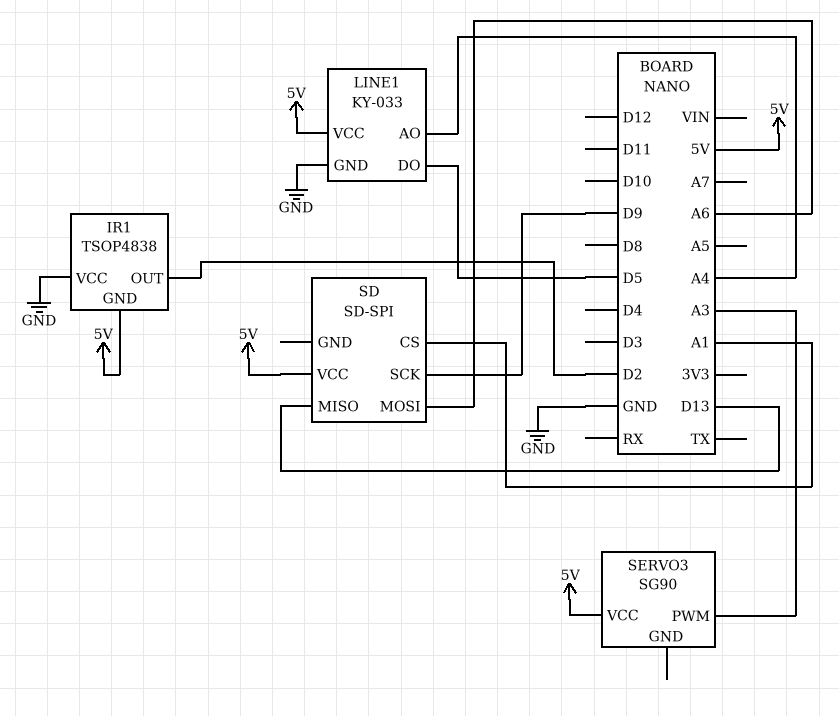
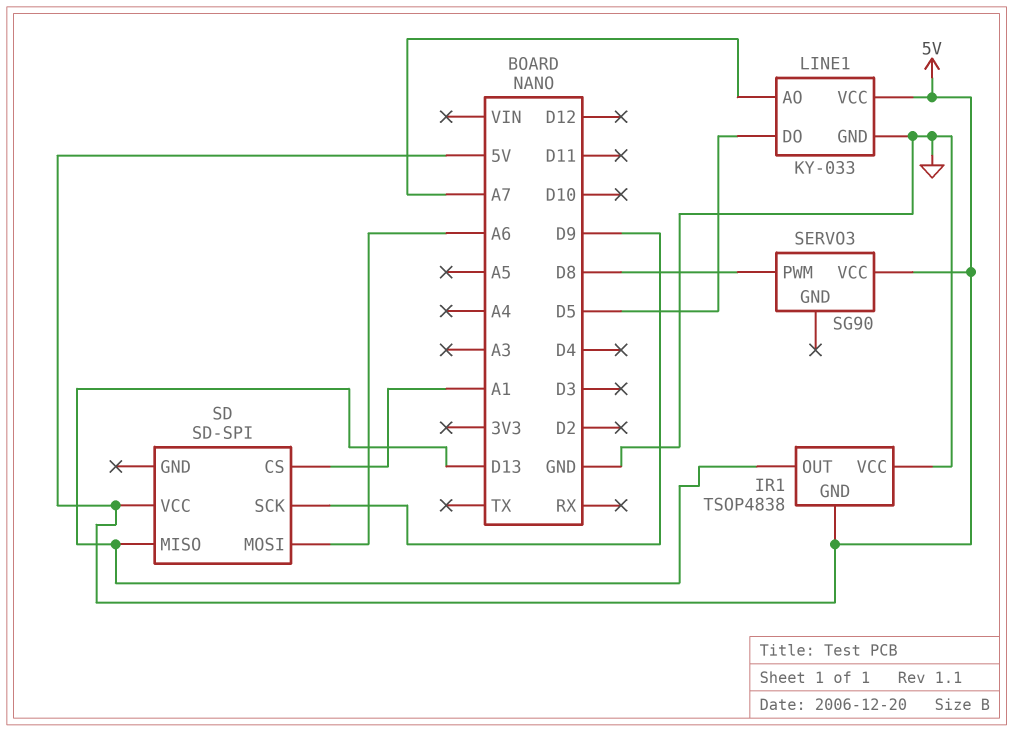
IR1 pin OUT: D2 -> D13
LINE1 pin AO: A4 -> A7
SERVO3 pin PWM: A3 -> D8

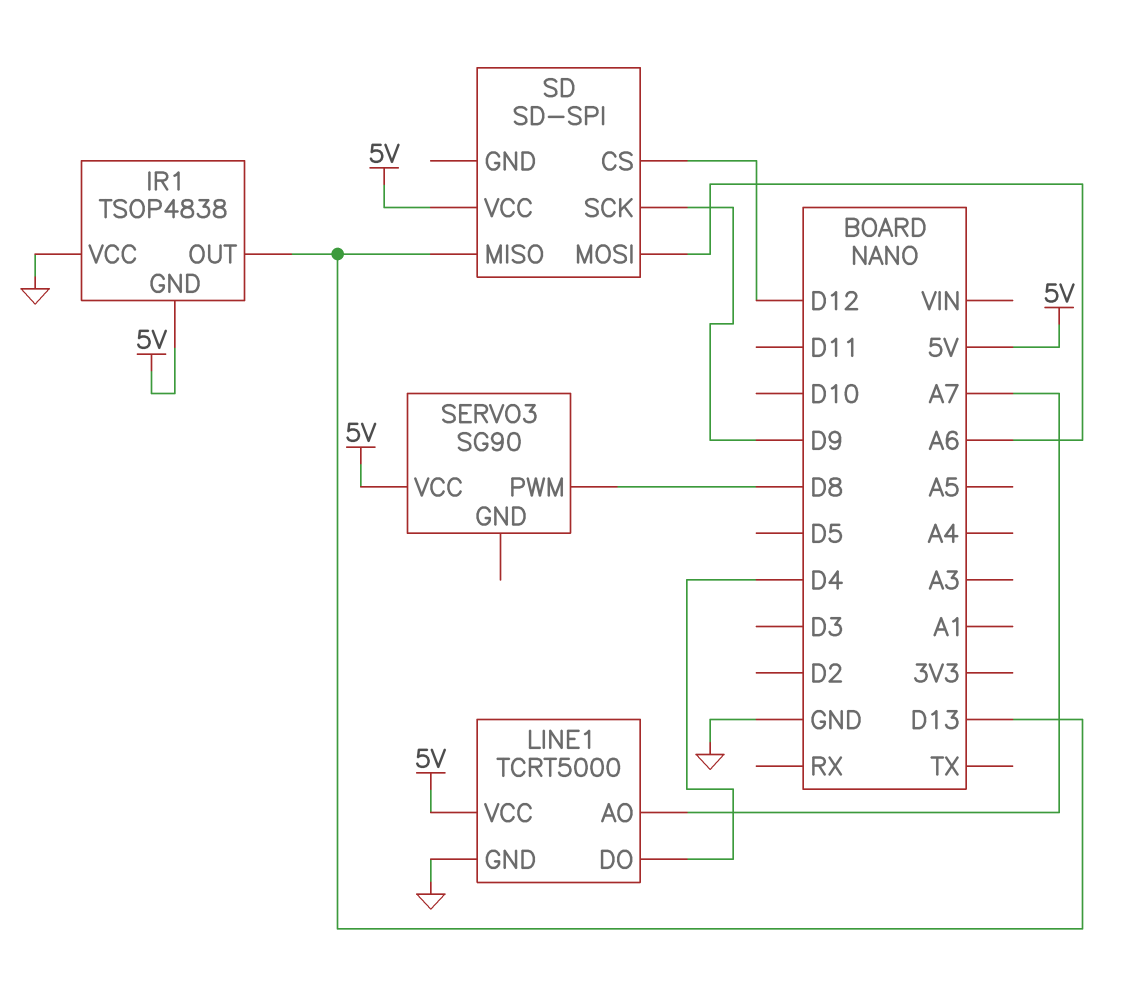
LINE1: KY-033 -> TCRT5000
LINE1 pin DO: D5 -> D4
SD pin CS: A1 -> D12

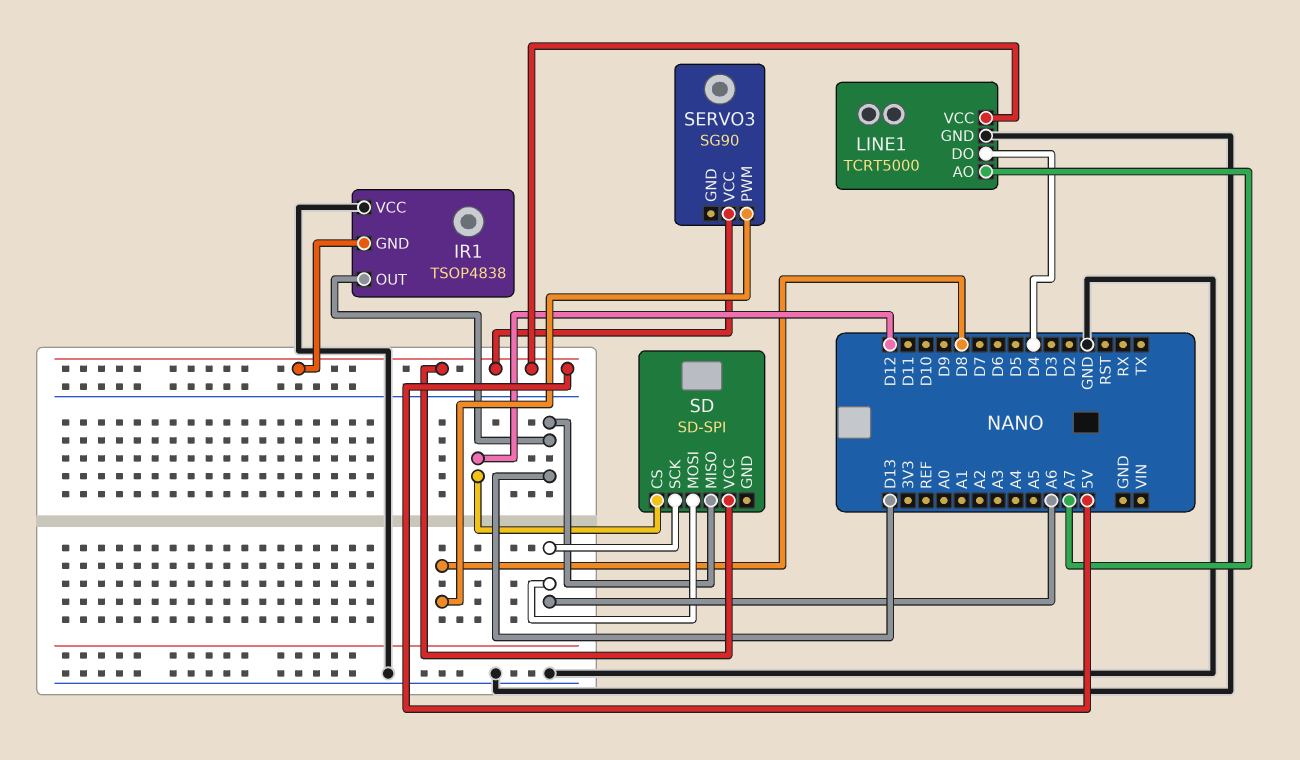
SD pin SCK: D9 -> A6

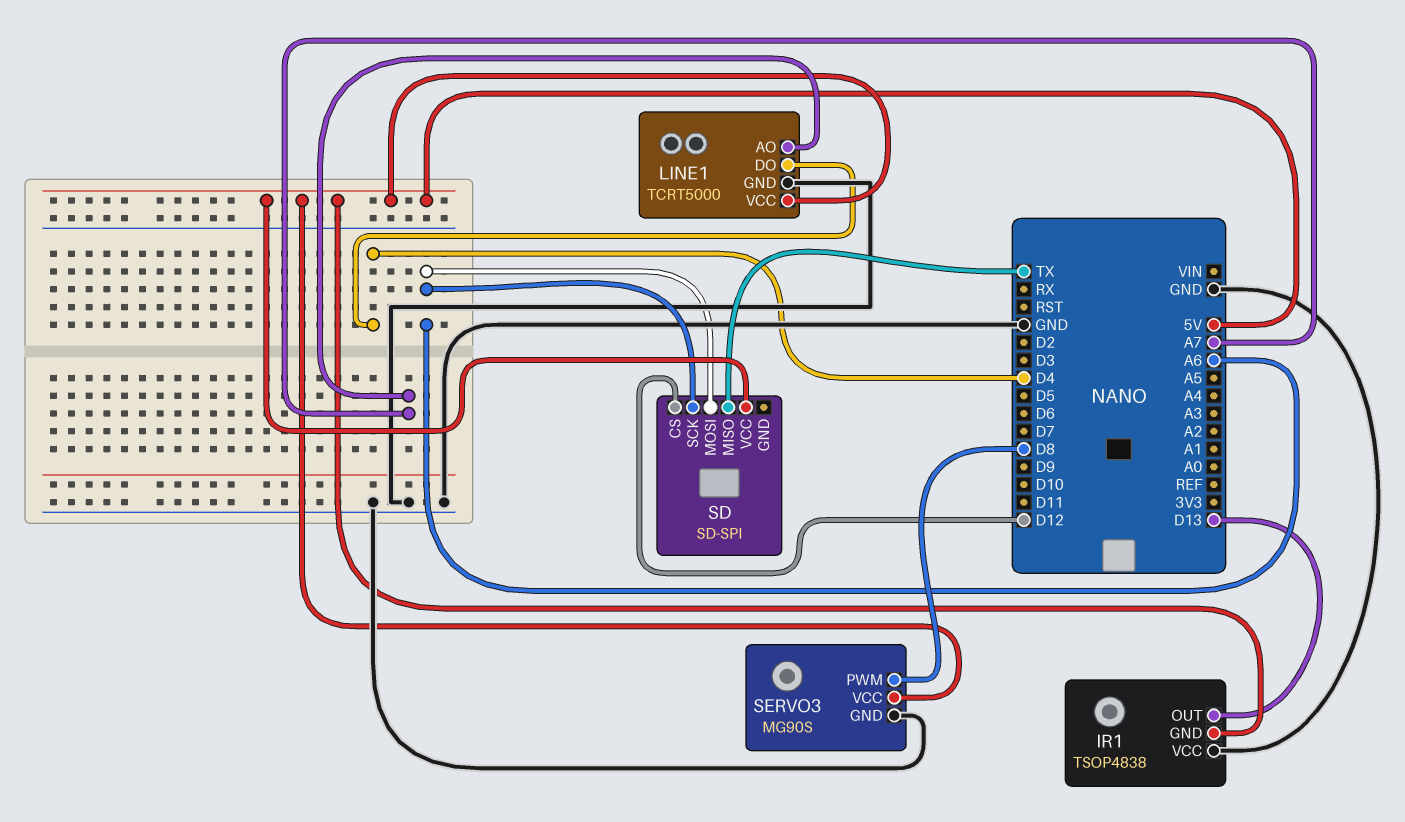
SD pin MISO: D13 -> TX
SERVO3: SG90 -> MG90S
SERVO3 pin GND: none -> GND

